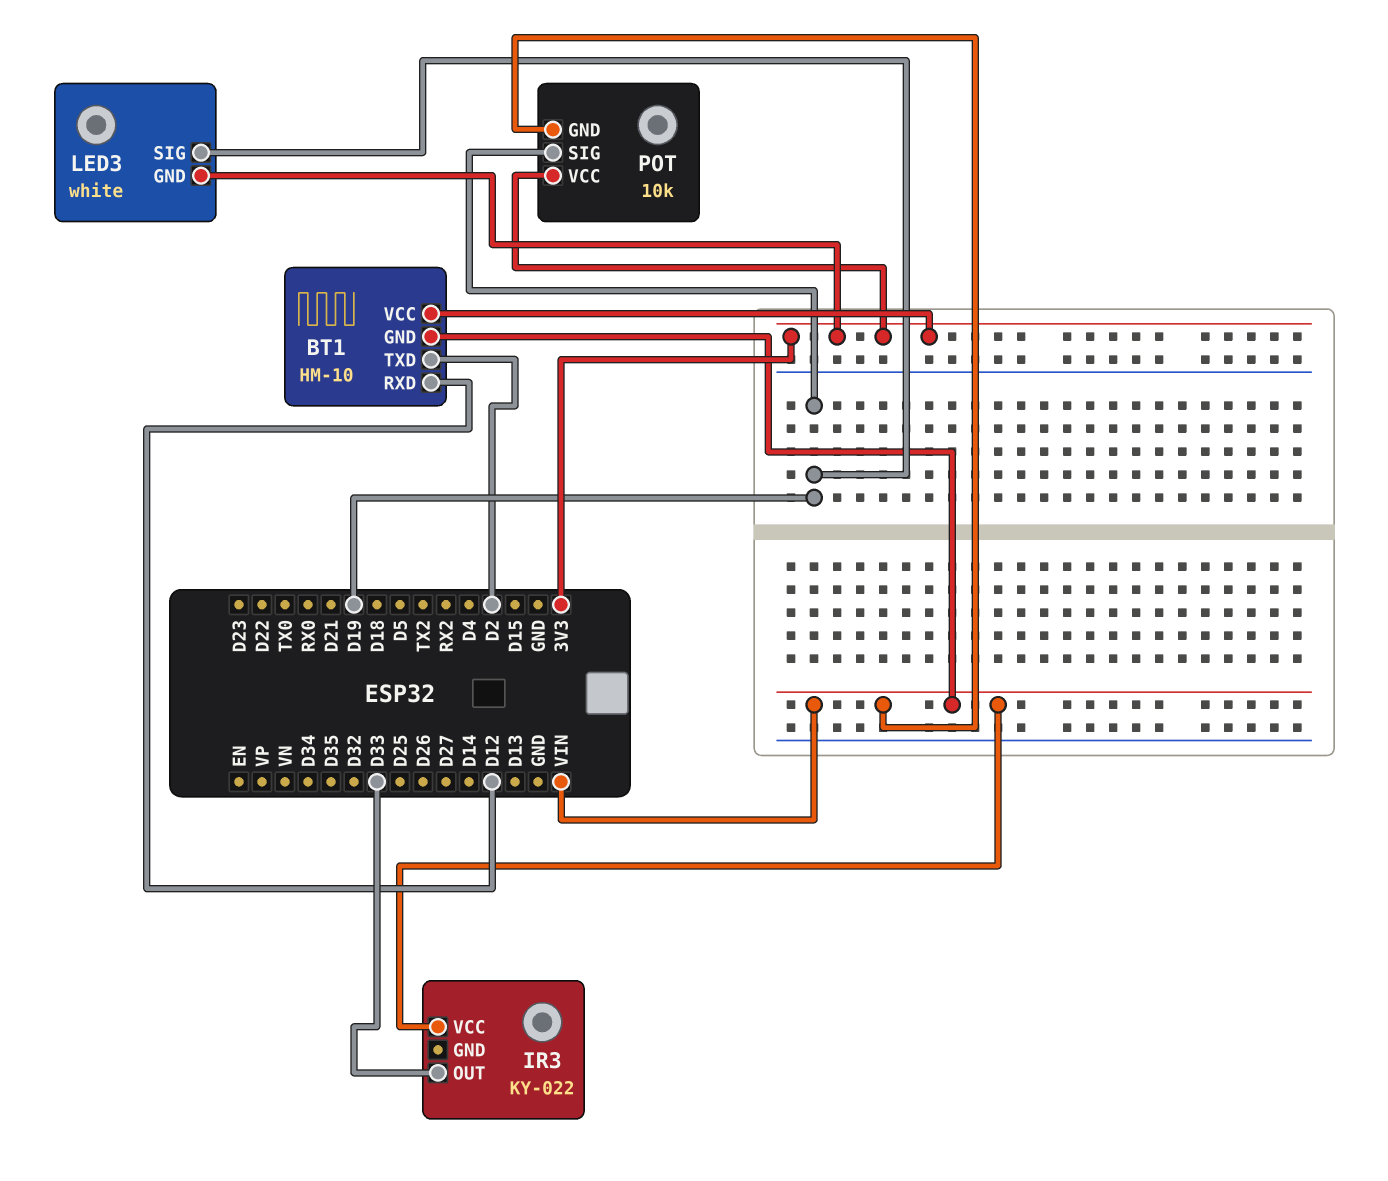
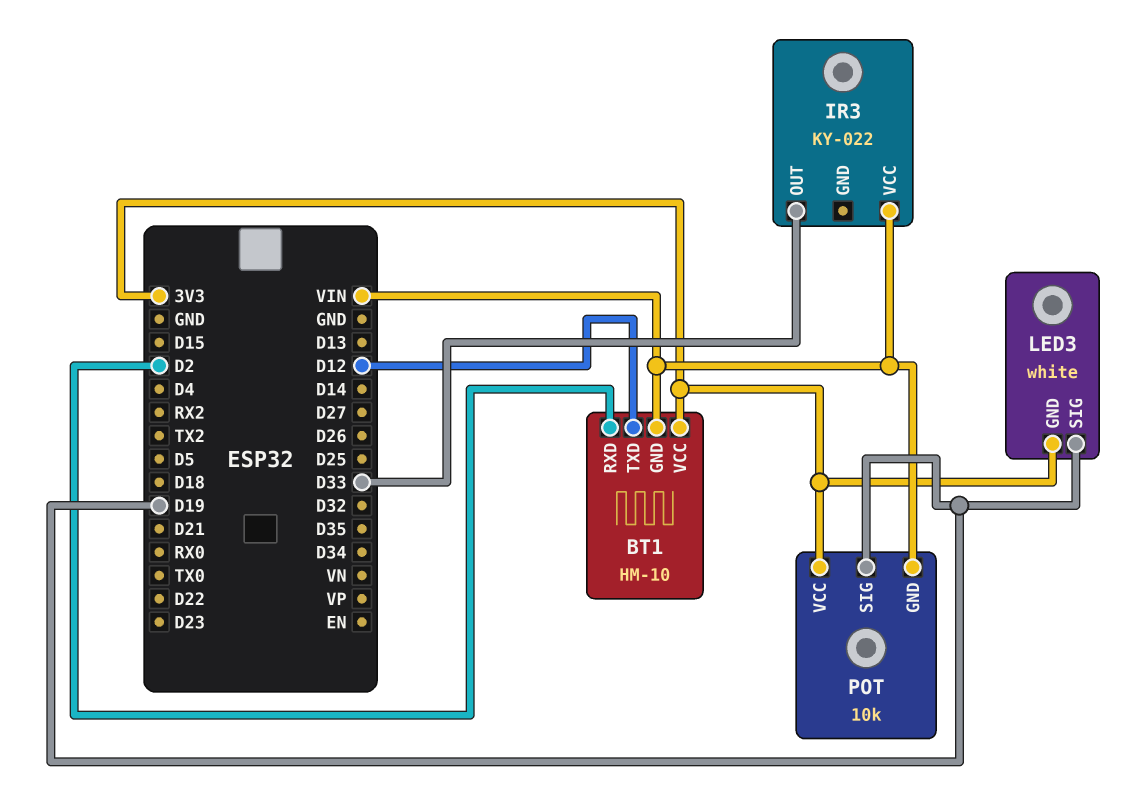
BT1 pin RXD: D12 -> D2
BT1 pin TXD: D2 -> D12

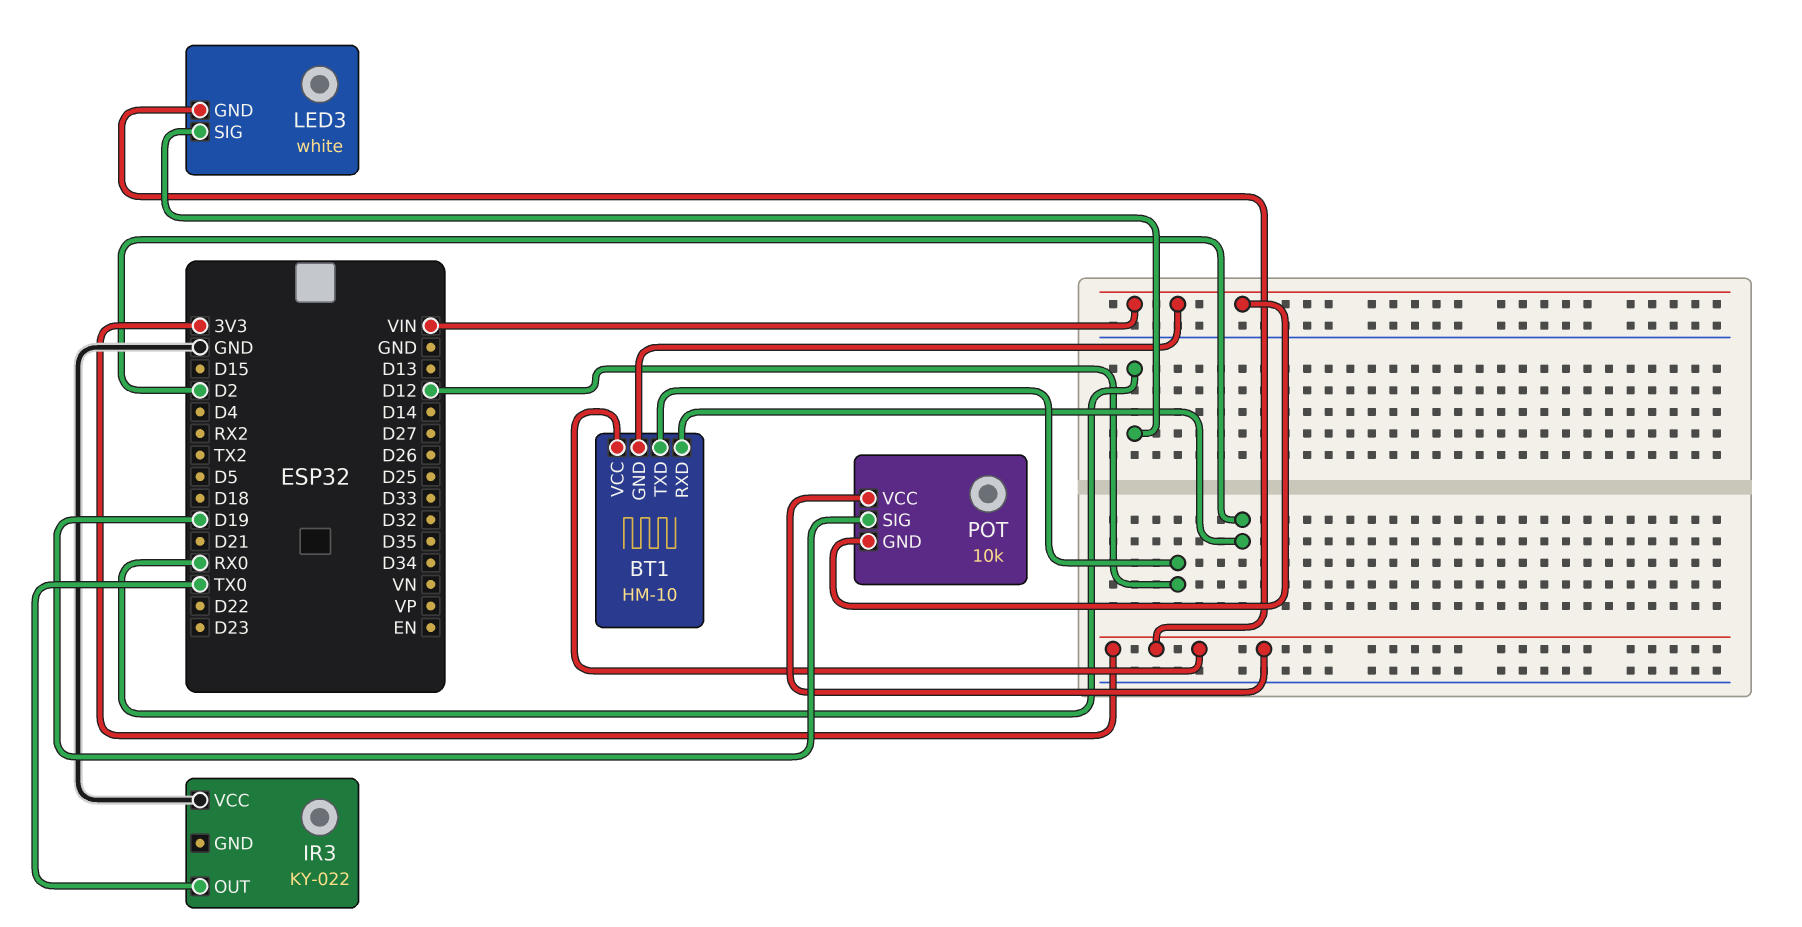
IR3 pin OUT: D33 -> TX0
IR3 pin VCC: VIN -> GND
LED3 pin SIG: D19 -> RX0

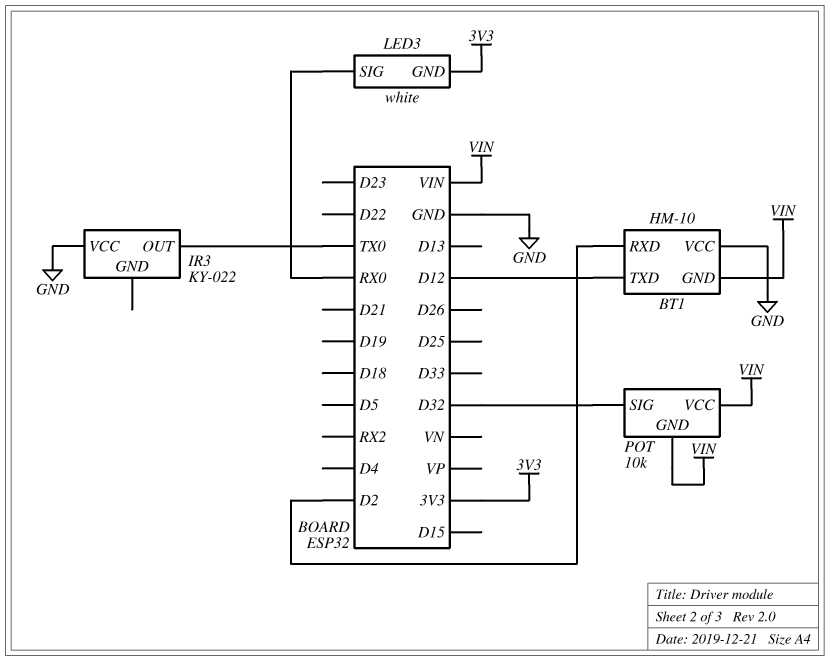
BT1 pin VCC: 3V3 -> GND
POT pin SIG: D19 -> D32
POT pin VCC: 3V3 -> VIN

